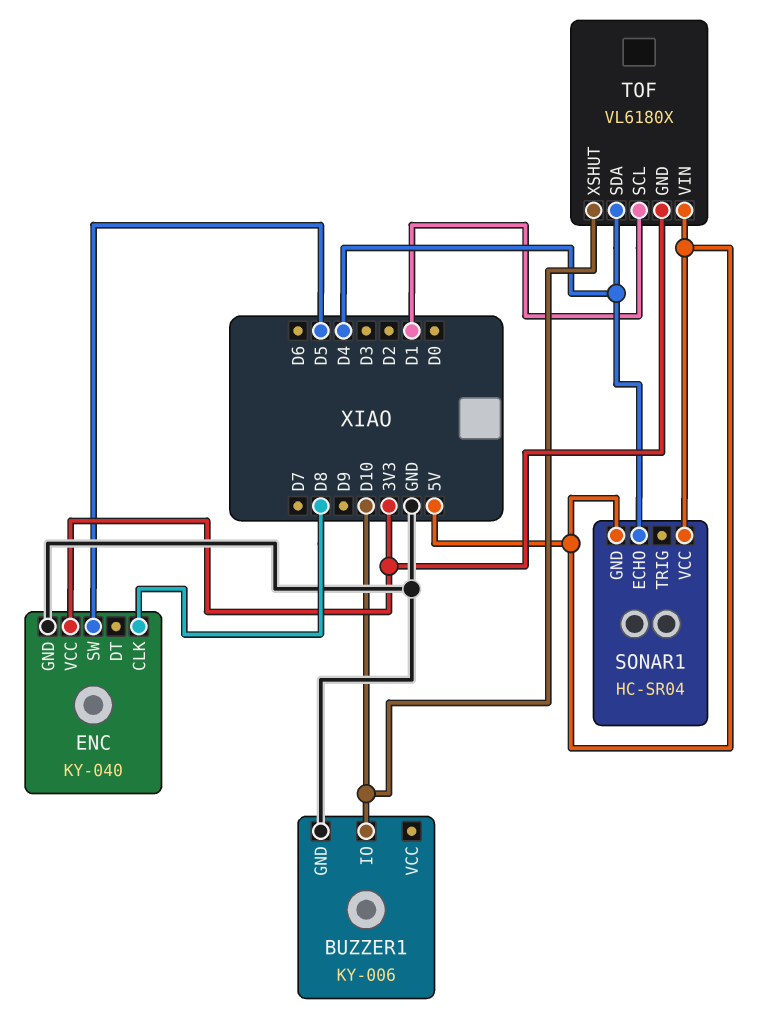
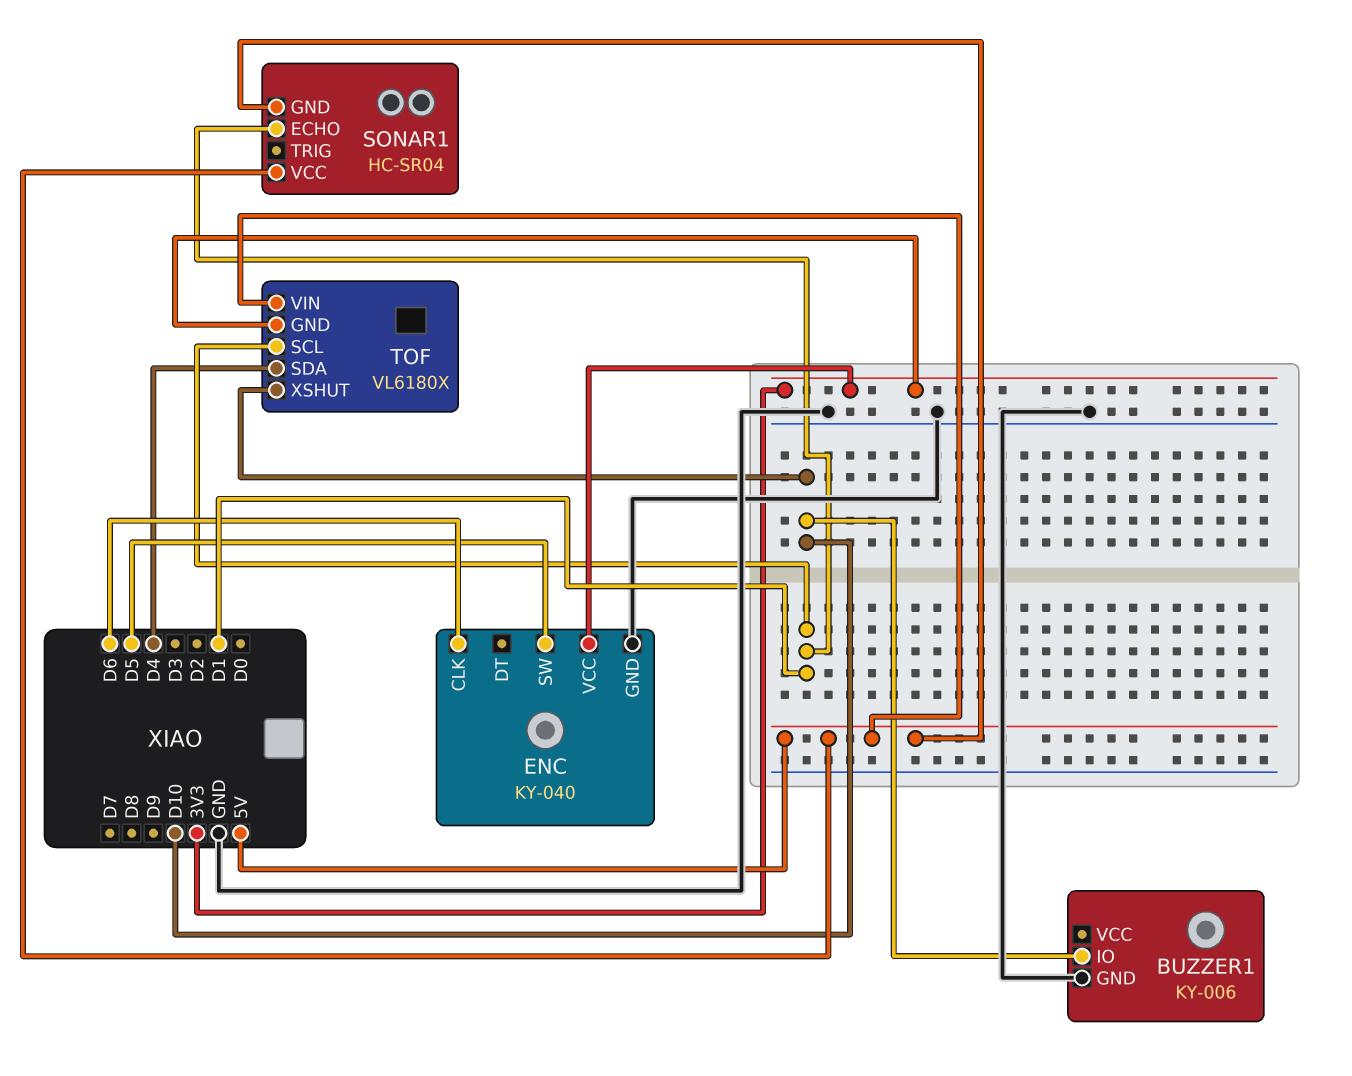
ENC pin CLK: D8 -> D6
SONAR1 pin ECHO: D4 -> D1

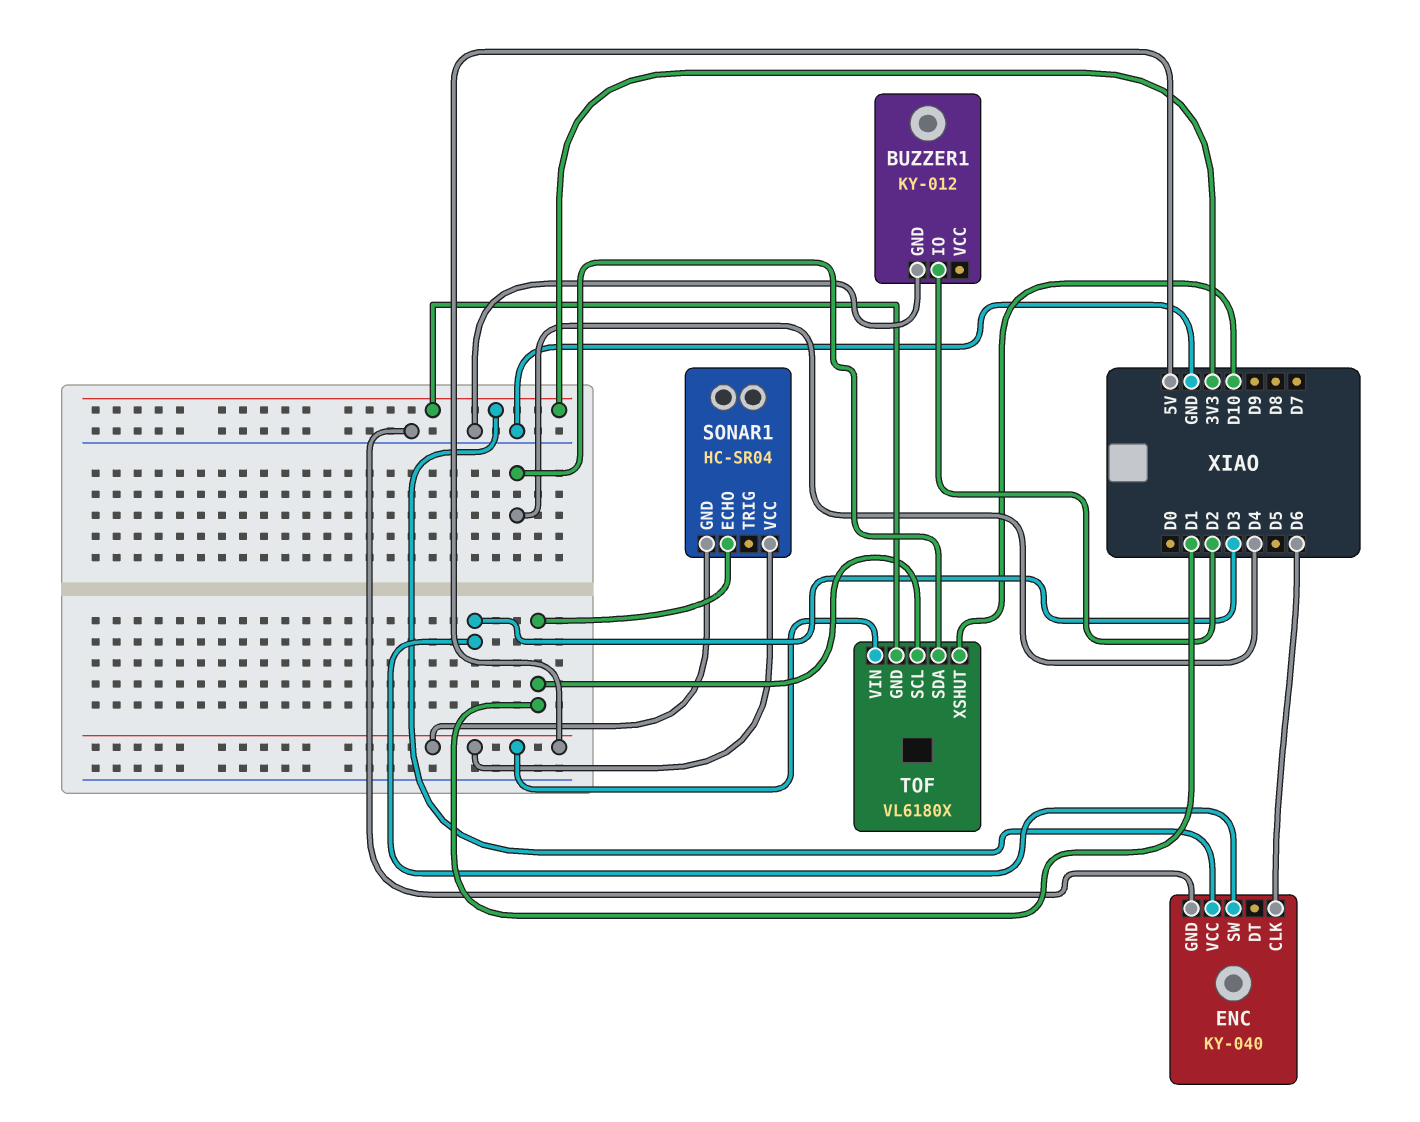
BUZZER1: KY-006 -> KY-012
BUZZER1 pin IO: D10 -> D2
ENC pin SW: D5 -> D3

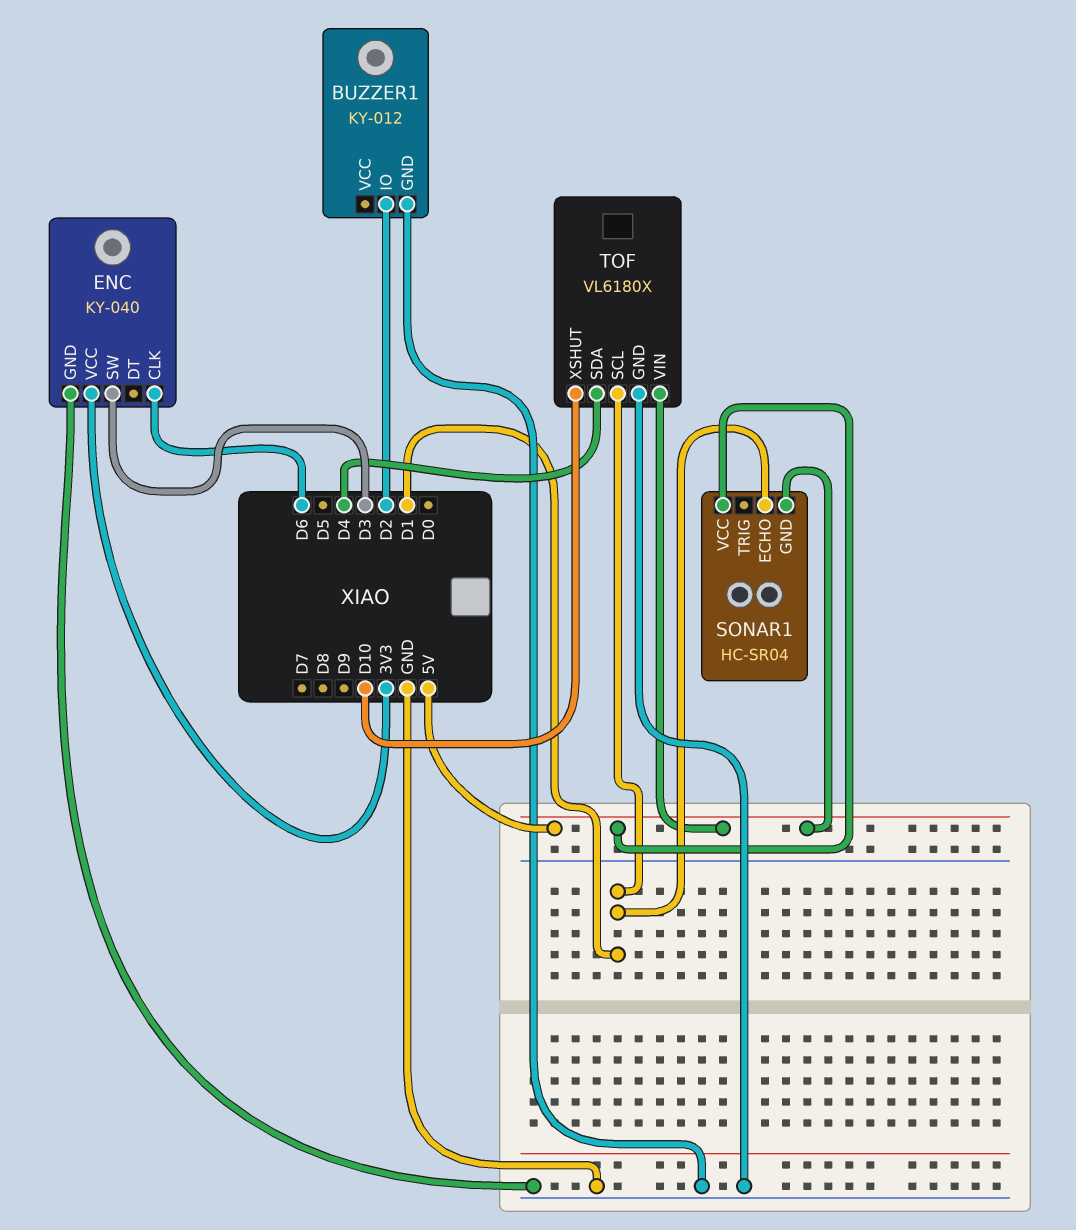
TOF pin GND: 3V3 -> GND

